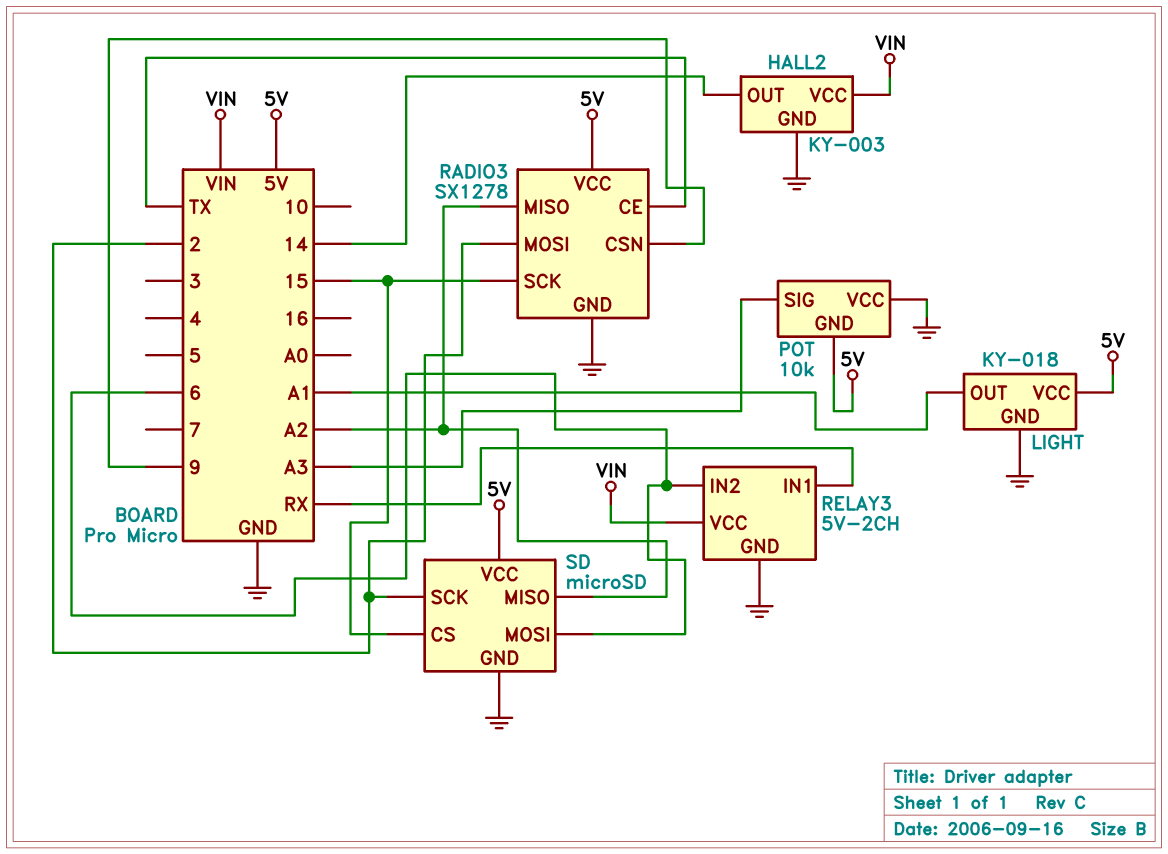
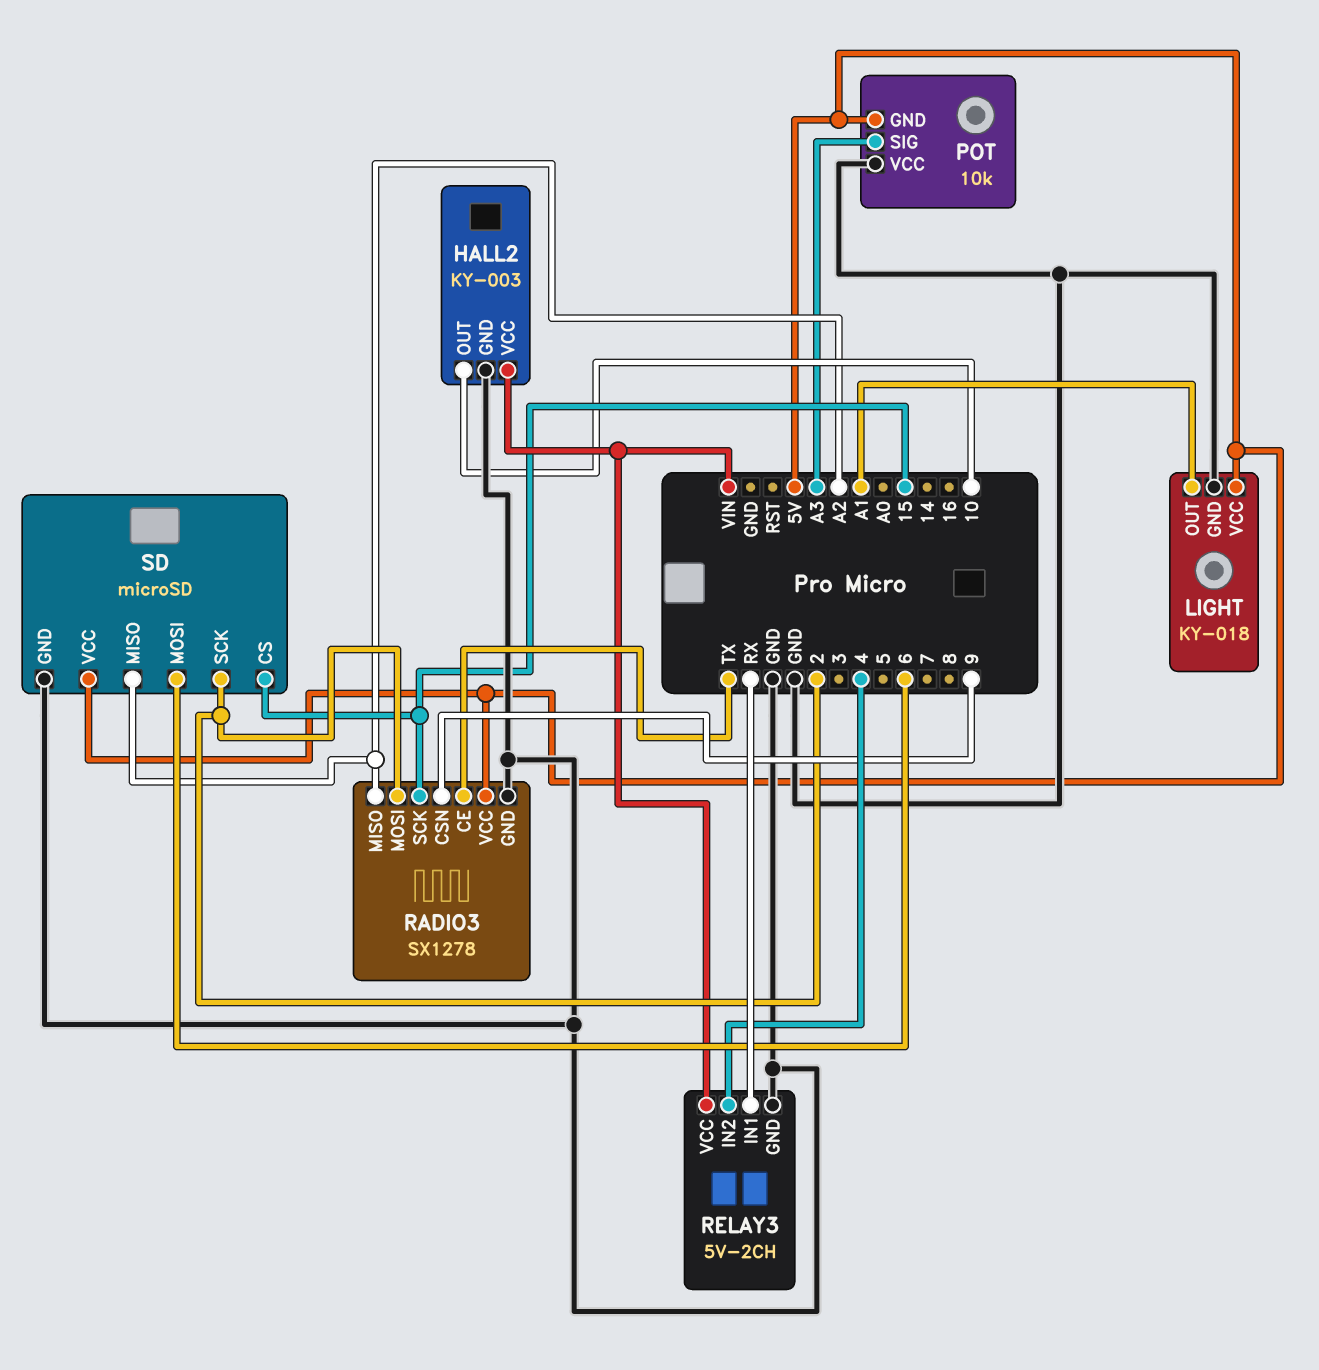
HALL2 pin OUT: 14 -> 10
RELAY3 pin IN2: 6 -> 4

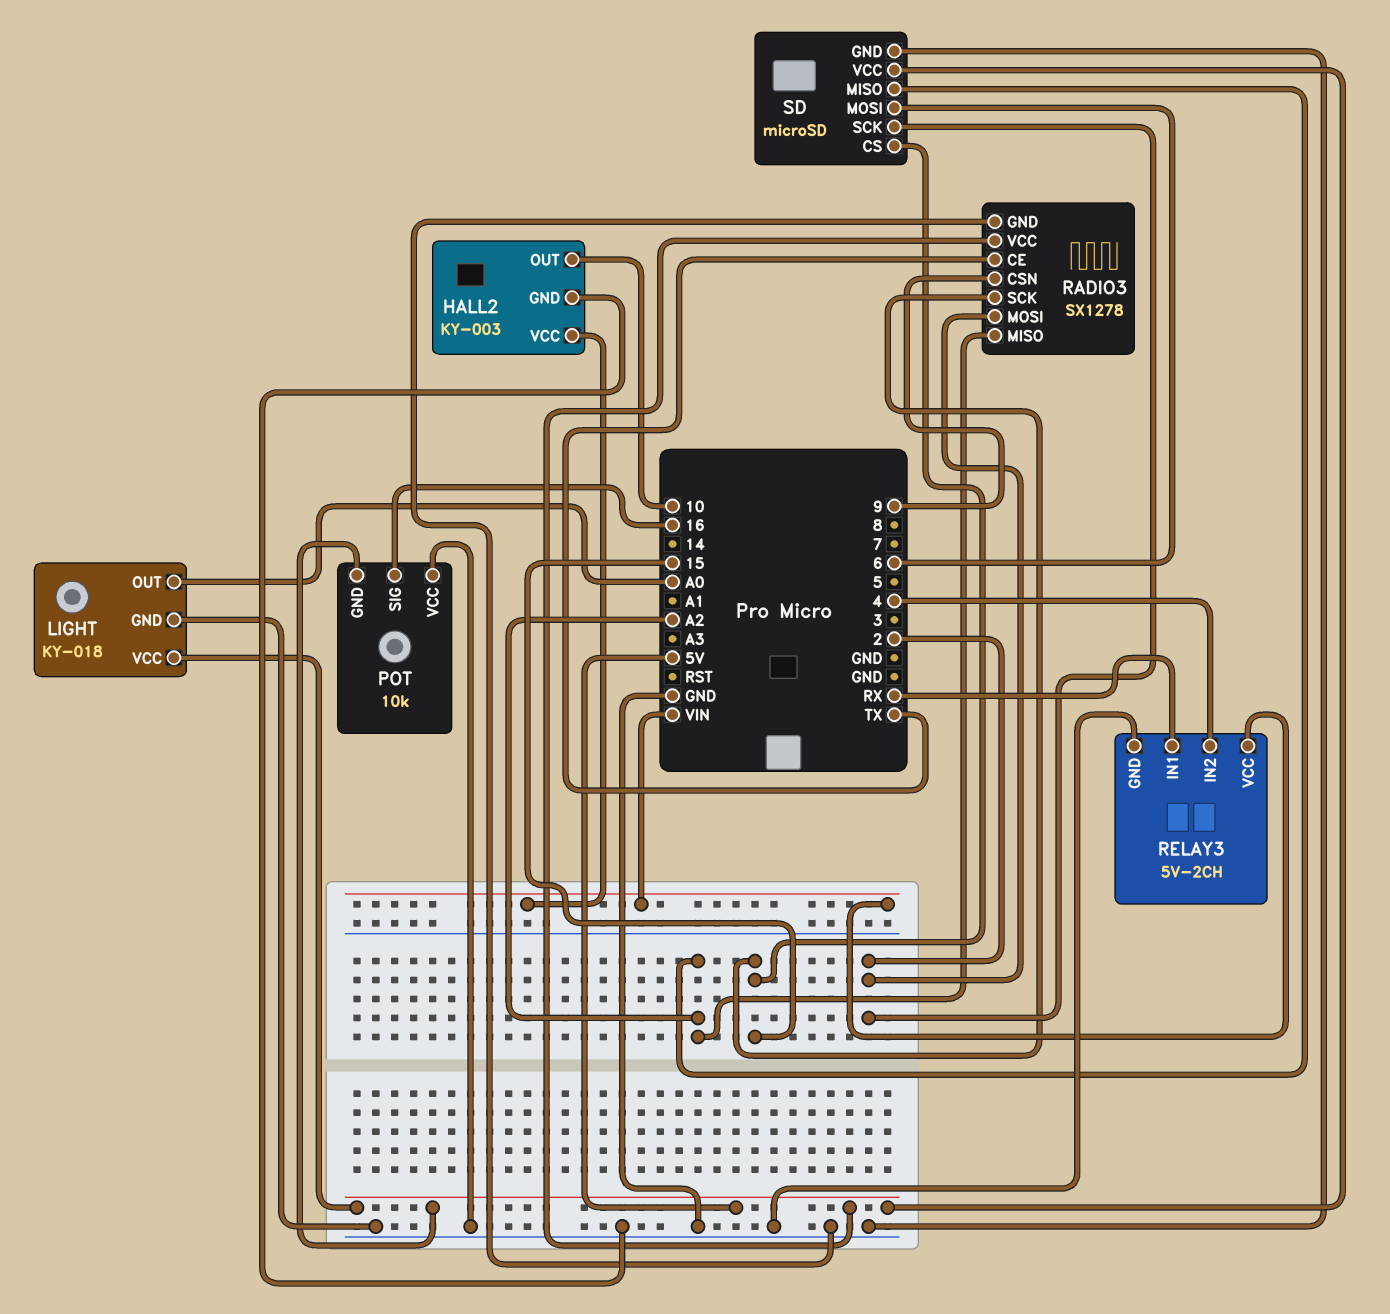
LIGHT pin OUT: A1 -> A0
POT pin SIG: A3 -> 16

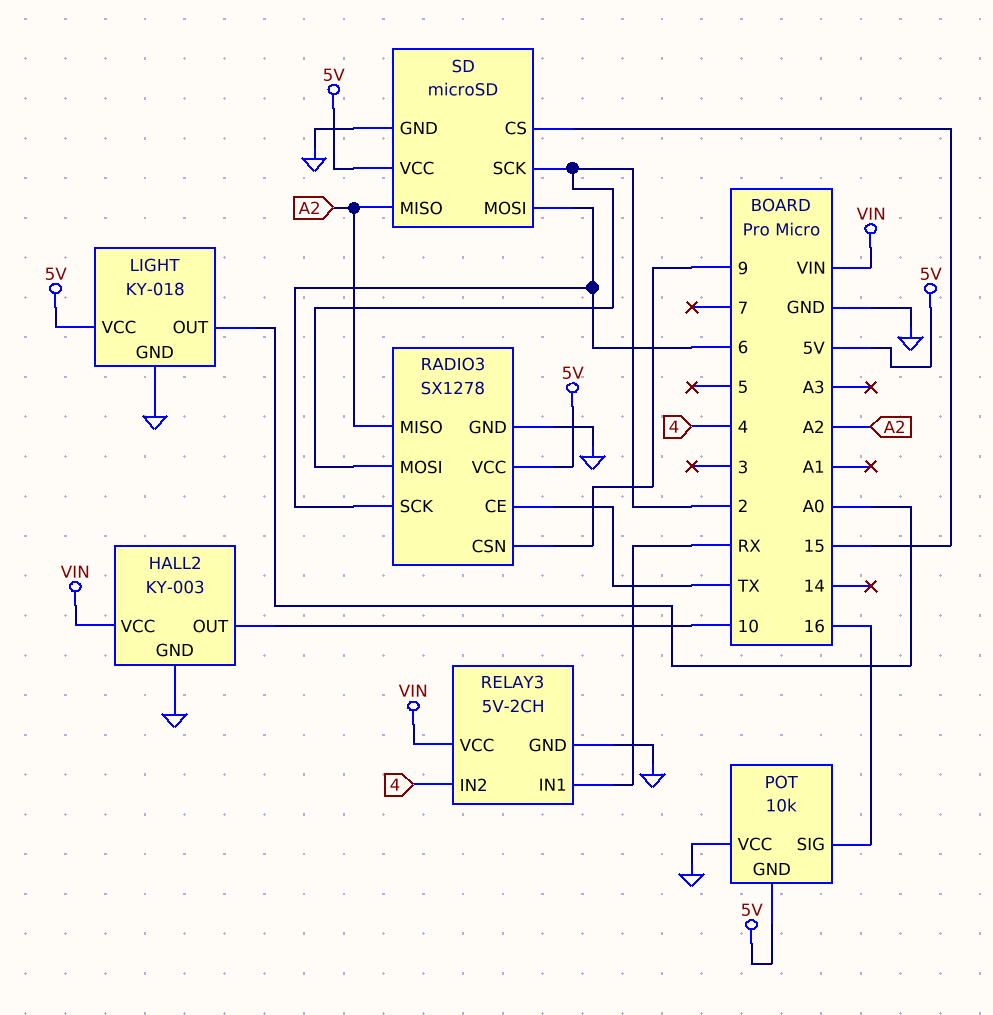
RADIO3 pin SCK: 15 -> 6

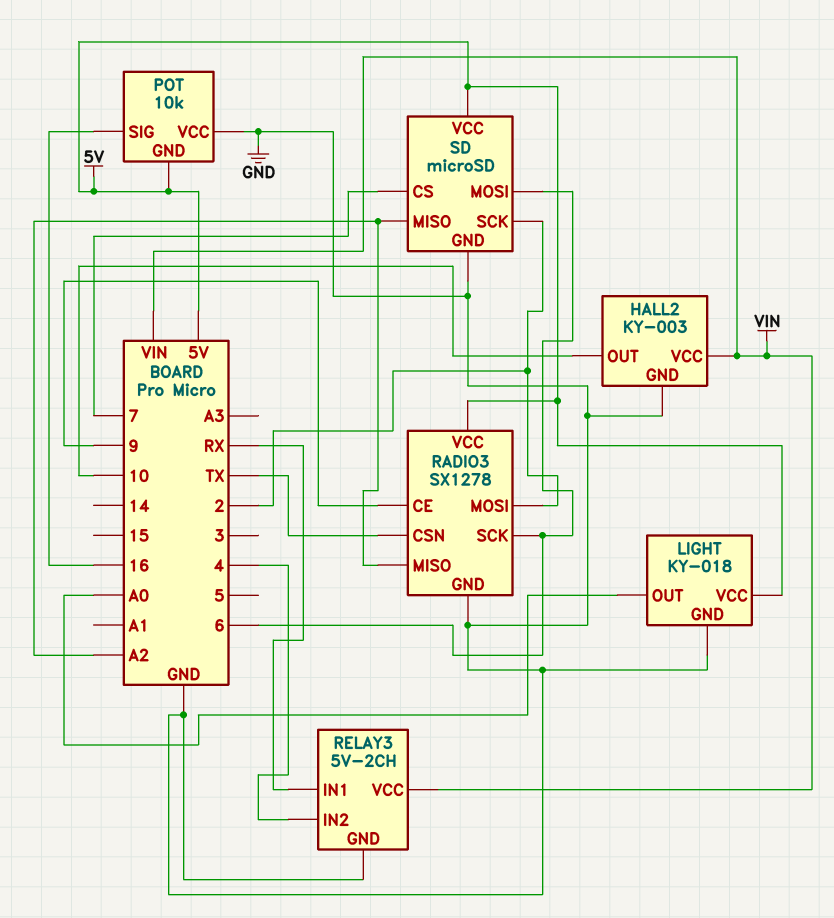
RADIO3 pin CE: TX -> 9
RADIO3 pin CSN: 9 -> TX
SD pin CS: 15 -> 7

